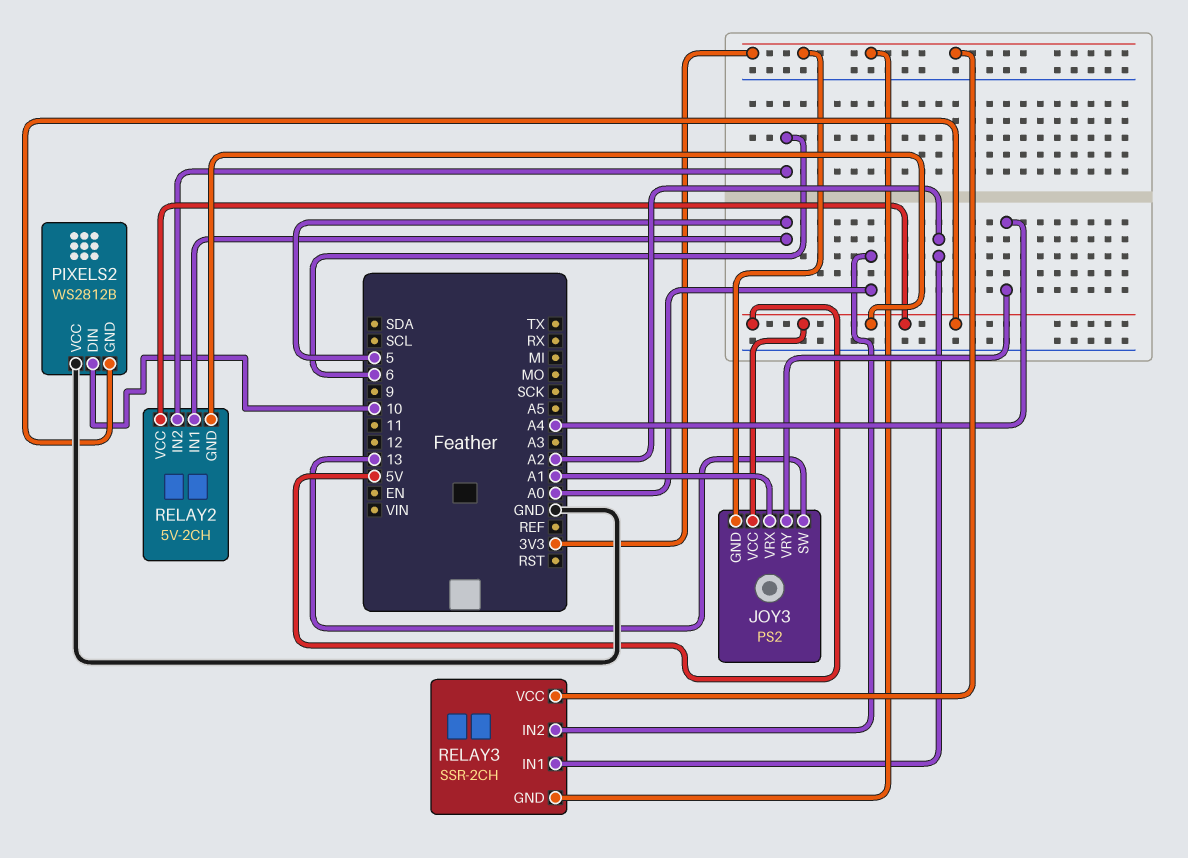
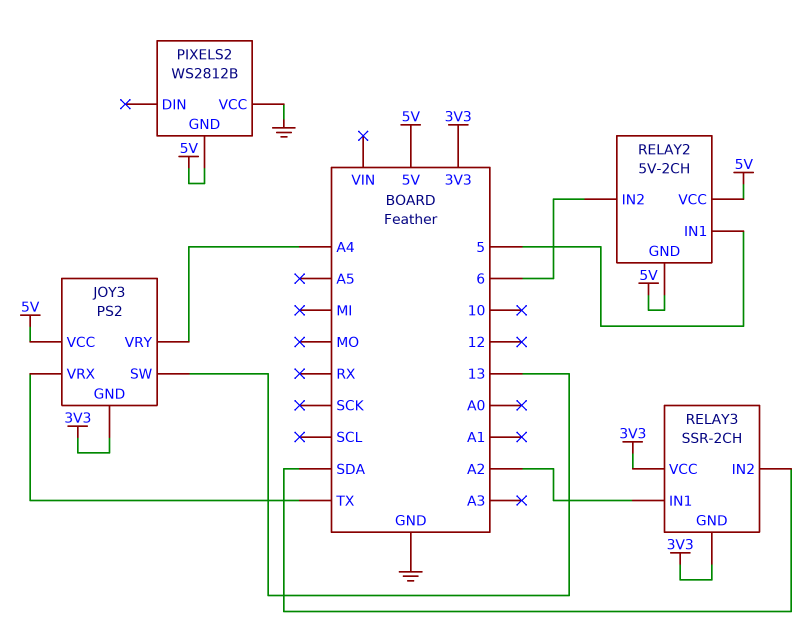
JOY3 pin VRX: A1 -> TX
PIXELS2 pin DIN: 10 -> none
RELAY3 pin IN2: A0 -> SDA

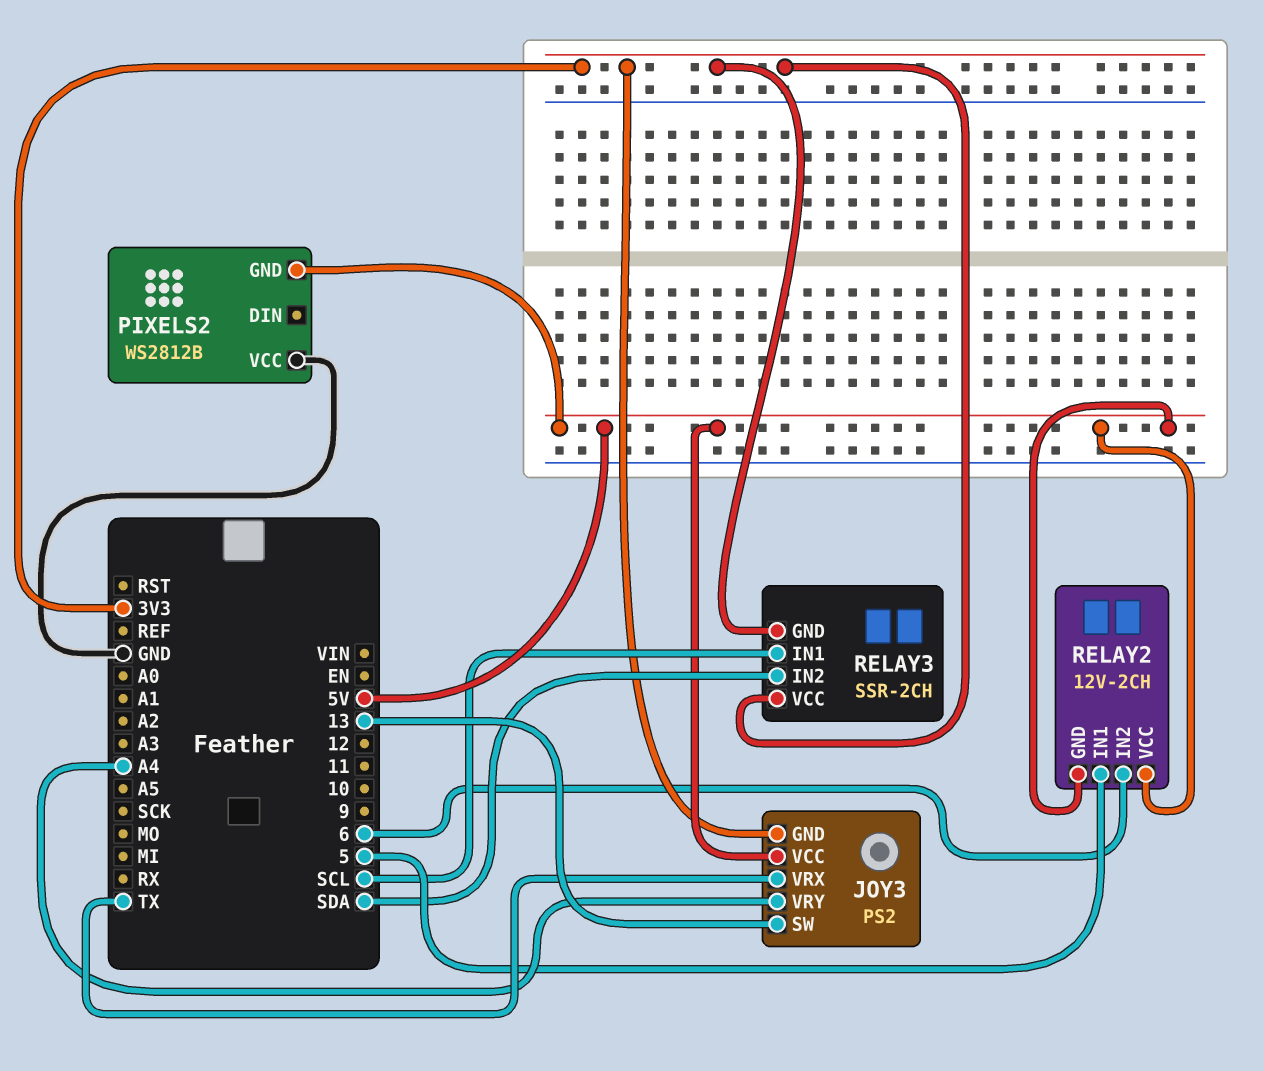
RELAY2: 5V-2CH -> 12V-2CH
RELAY3 pin IN1: A2 -> SCL

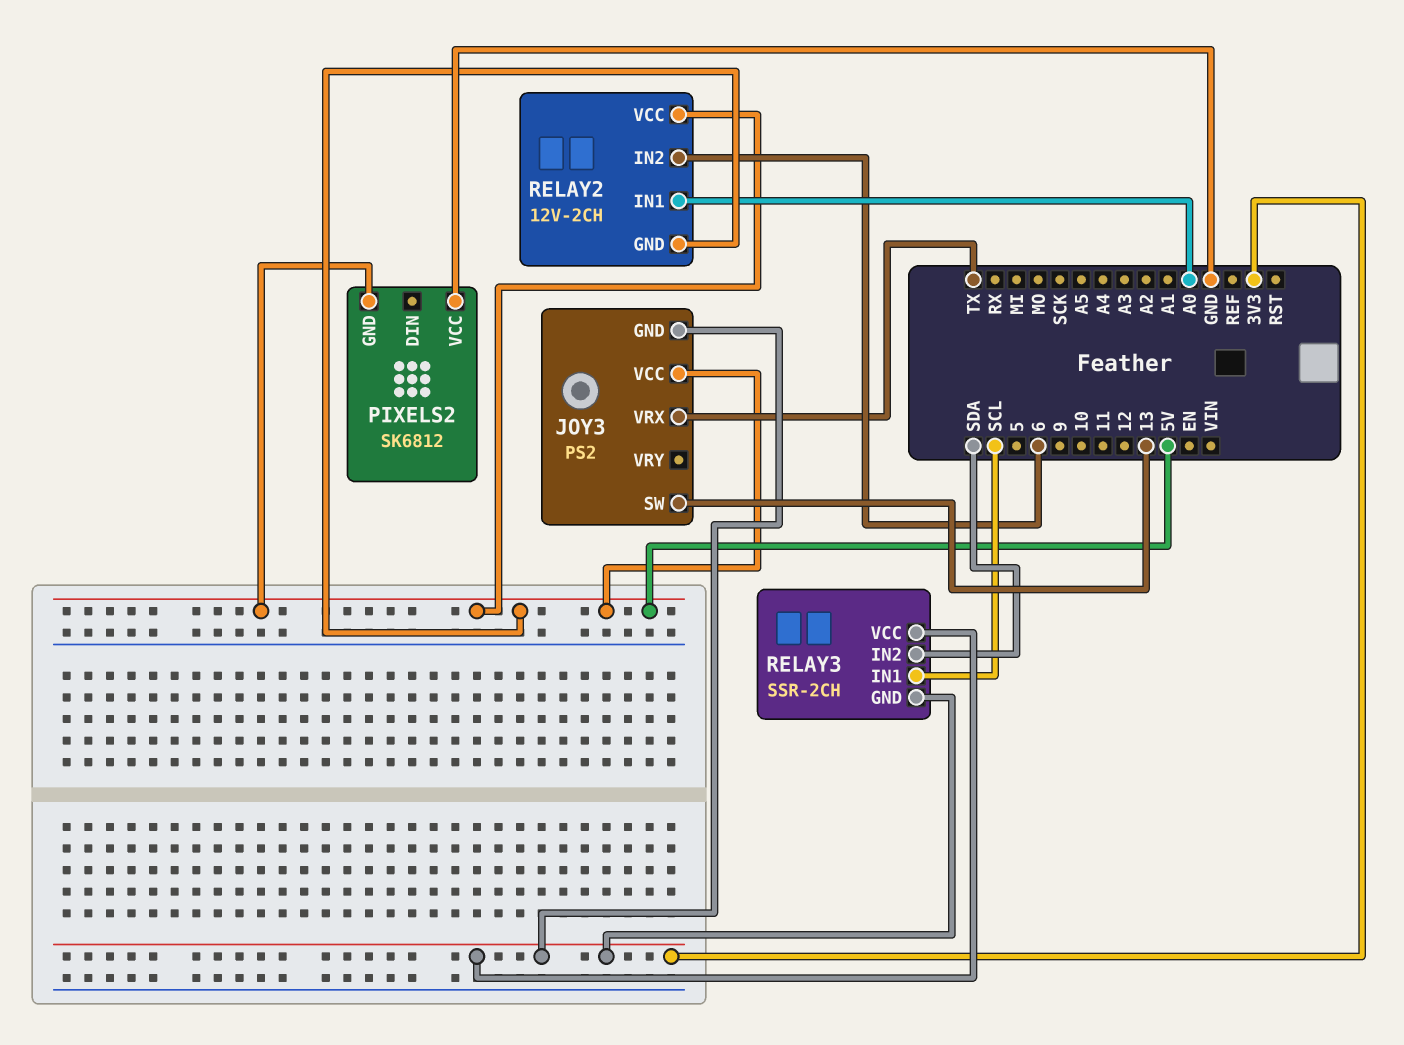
JOY3 pin VRY: A4 -> none
PIXELS2: WS2812B -> SK6812
RELAY2 pin IN1: 5 -> A0

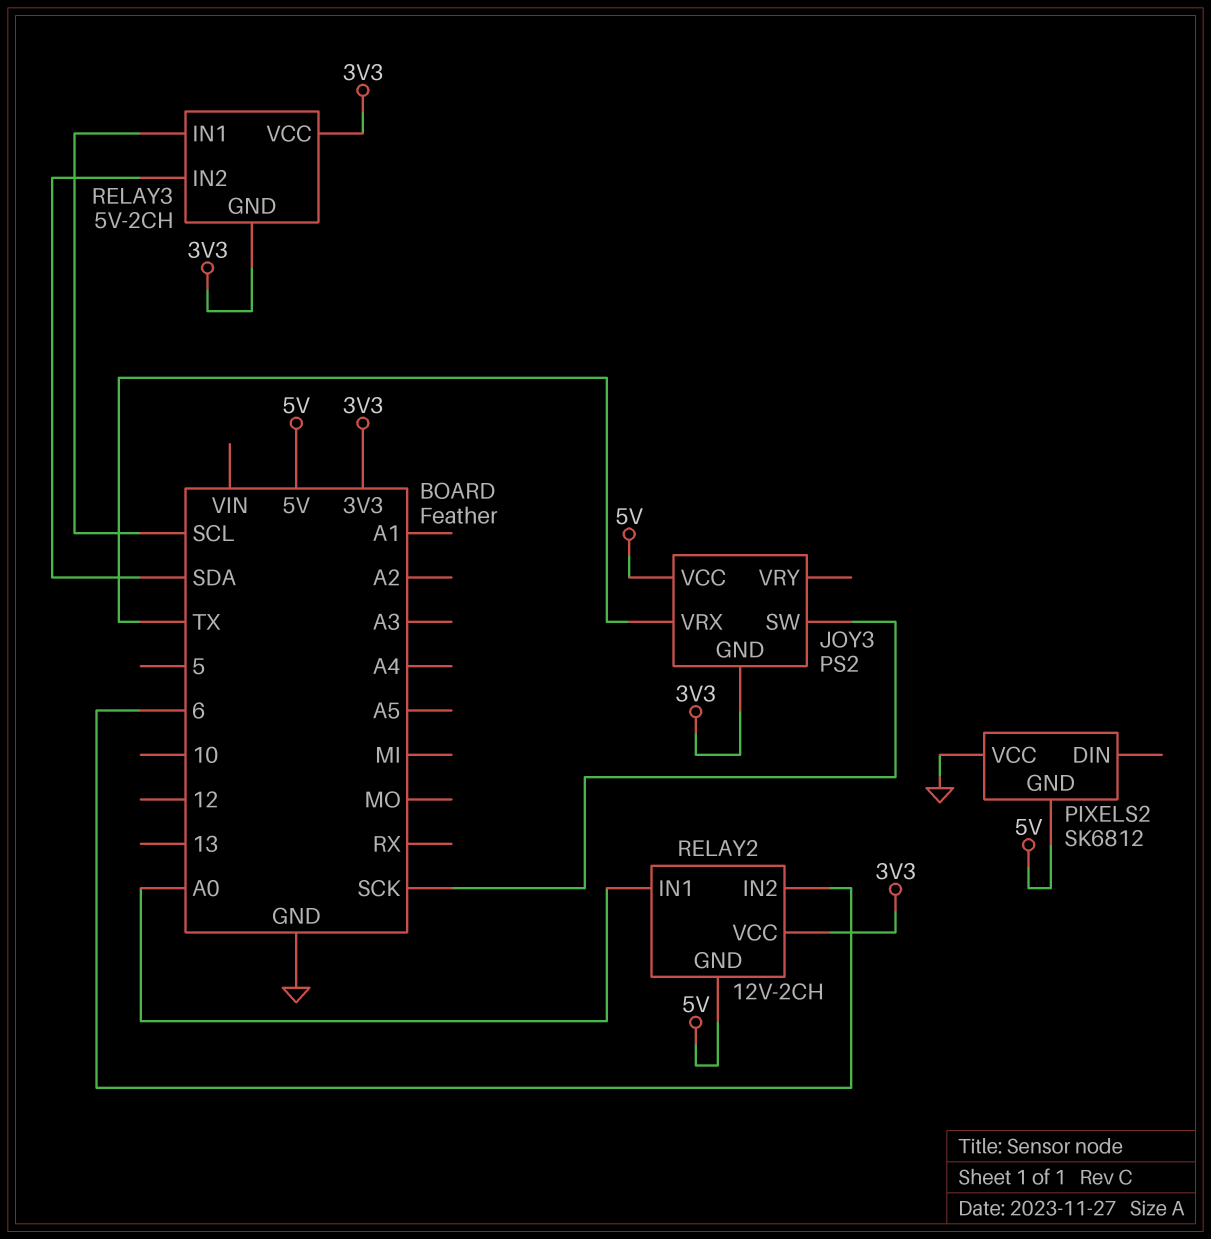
JOY3 pin SW: 13 -> SCK
RELAY2 pin VCC: 5V -> 3V3
RELAY3: SSR-2CH -> 5V-2CH

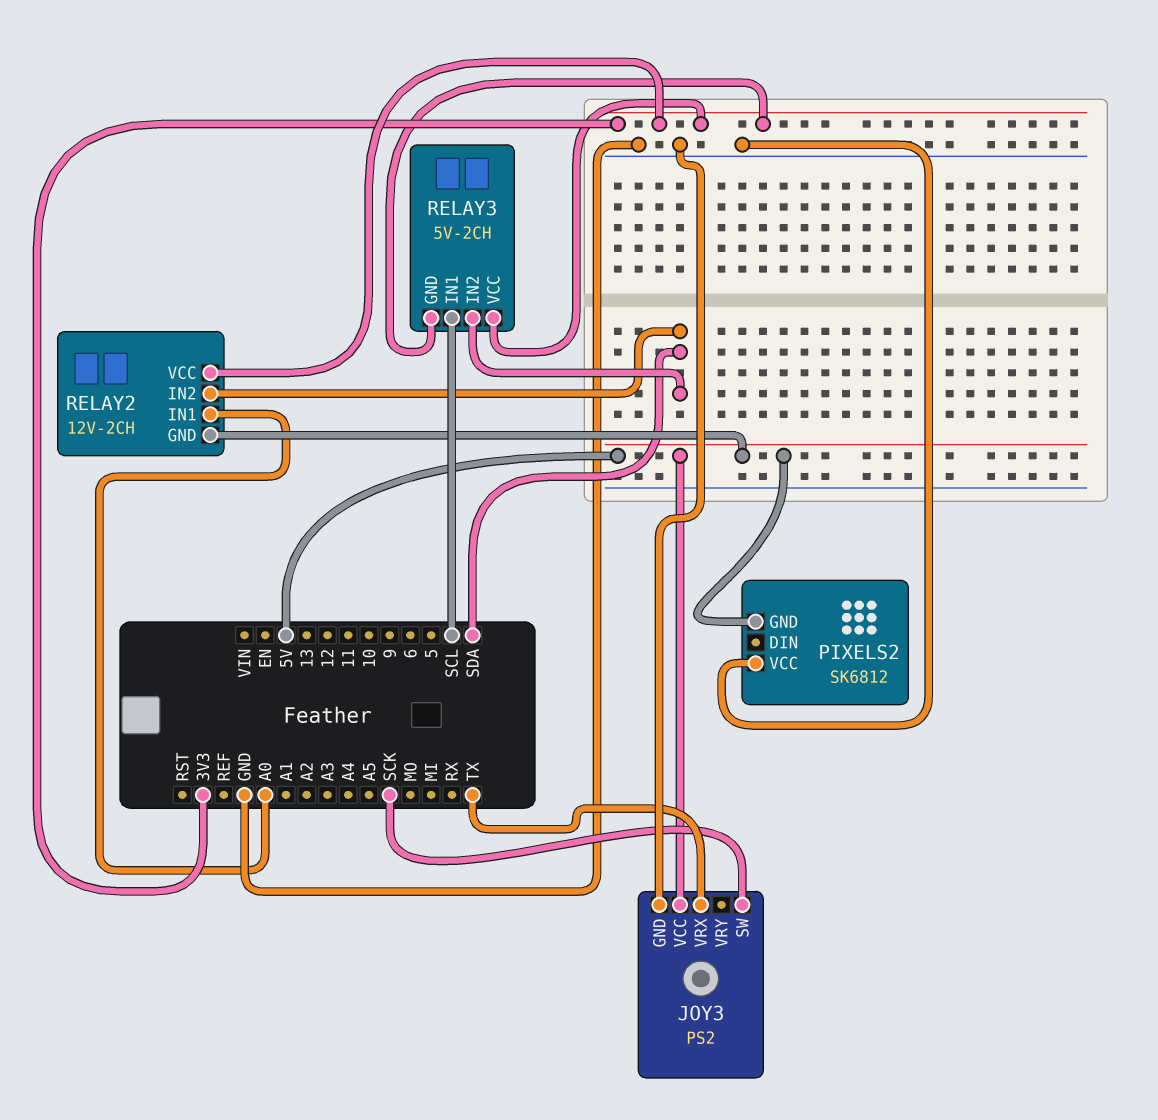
JOY3 pin GND: 3V3 -> GND
RELAY2 pin IN2: 6 -> SDA

